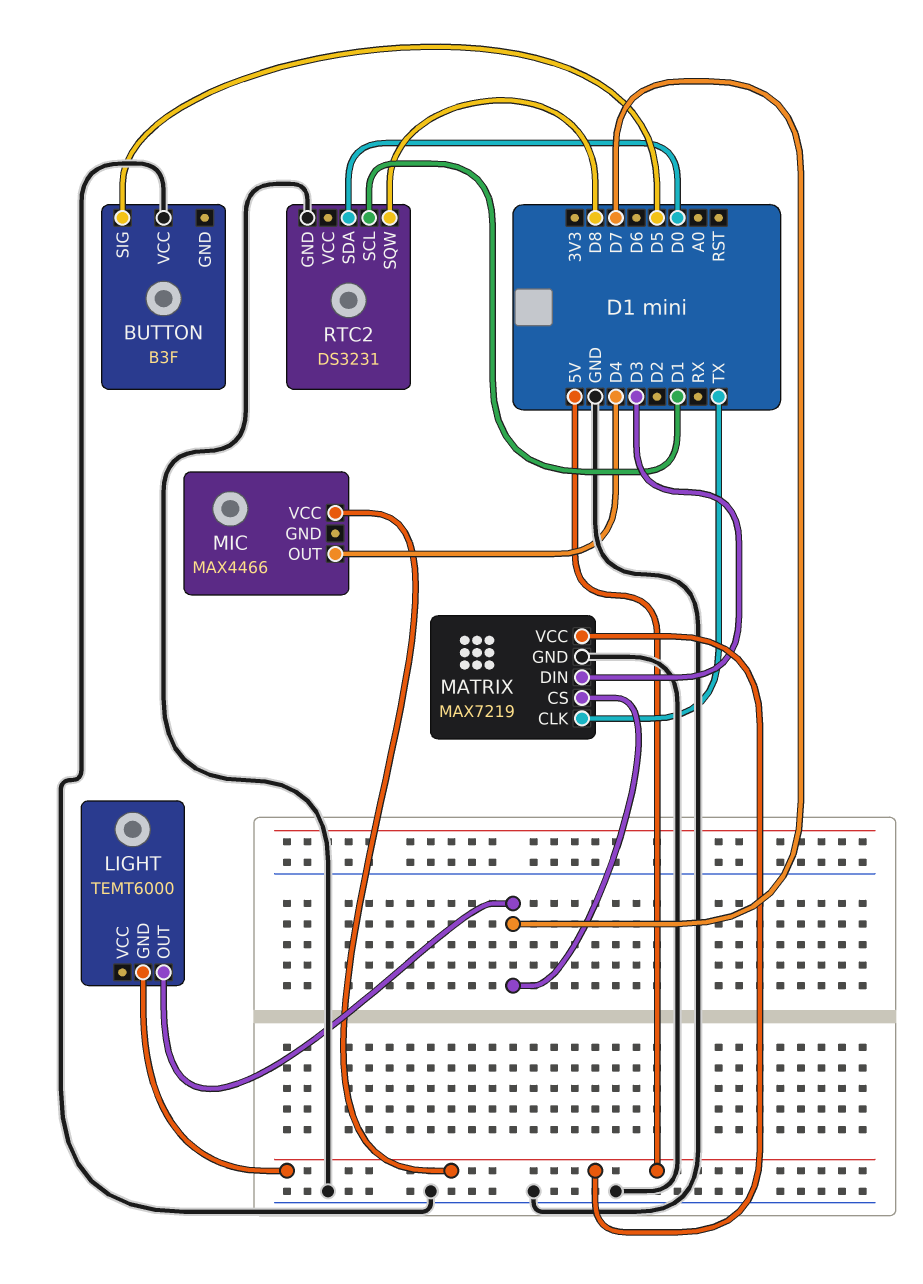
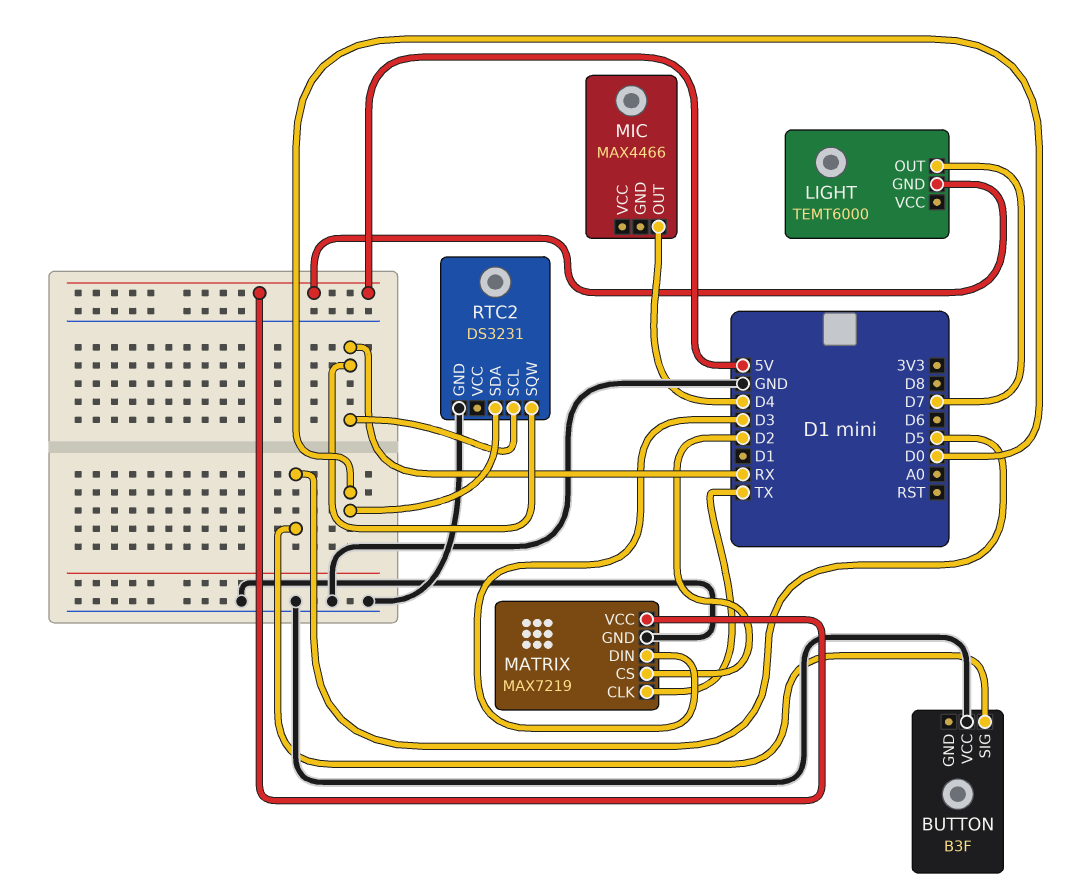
MATRIX pin CS: D7 -> D2
MIC pin VCC: 5V -> none
RTC2 pin SCL: D1 -> RX
RTC2 pin SQW: D8 -> RX

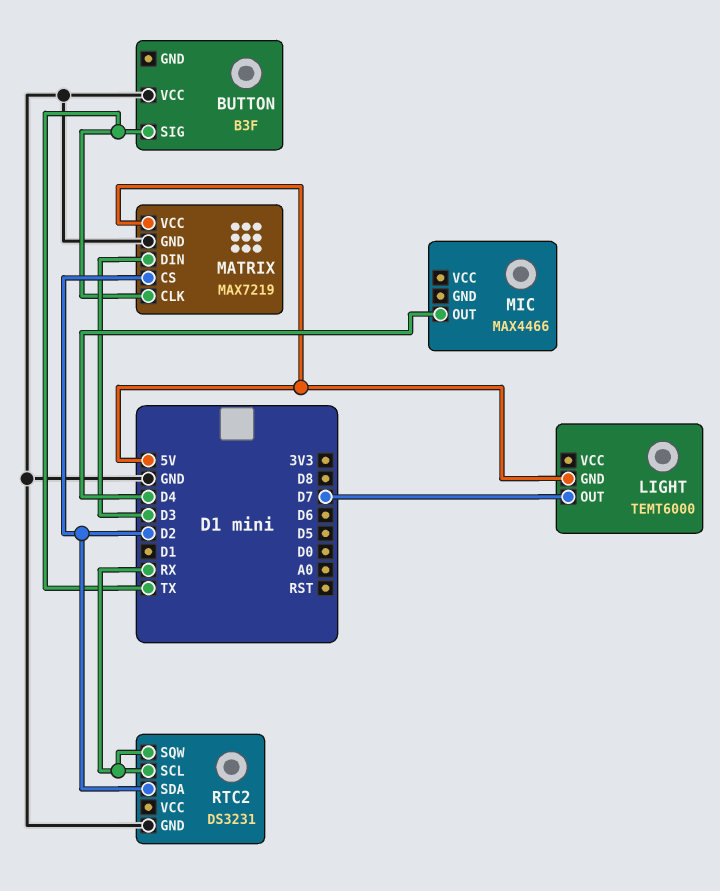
BUTTON pin SIG: D5 -> TX
RTC2 pin SDA: D0 -> D2

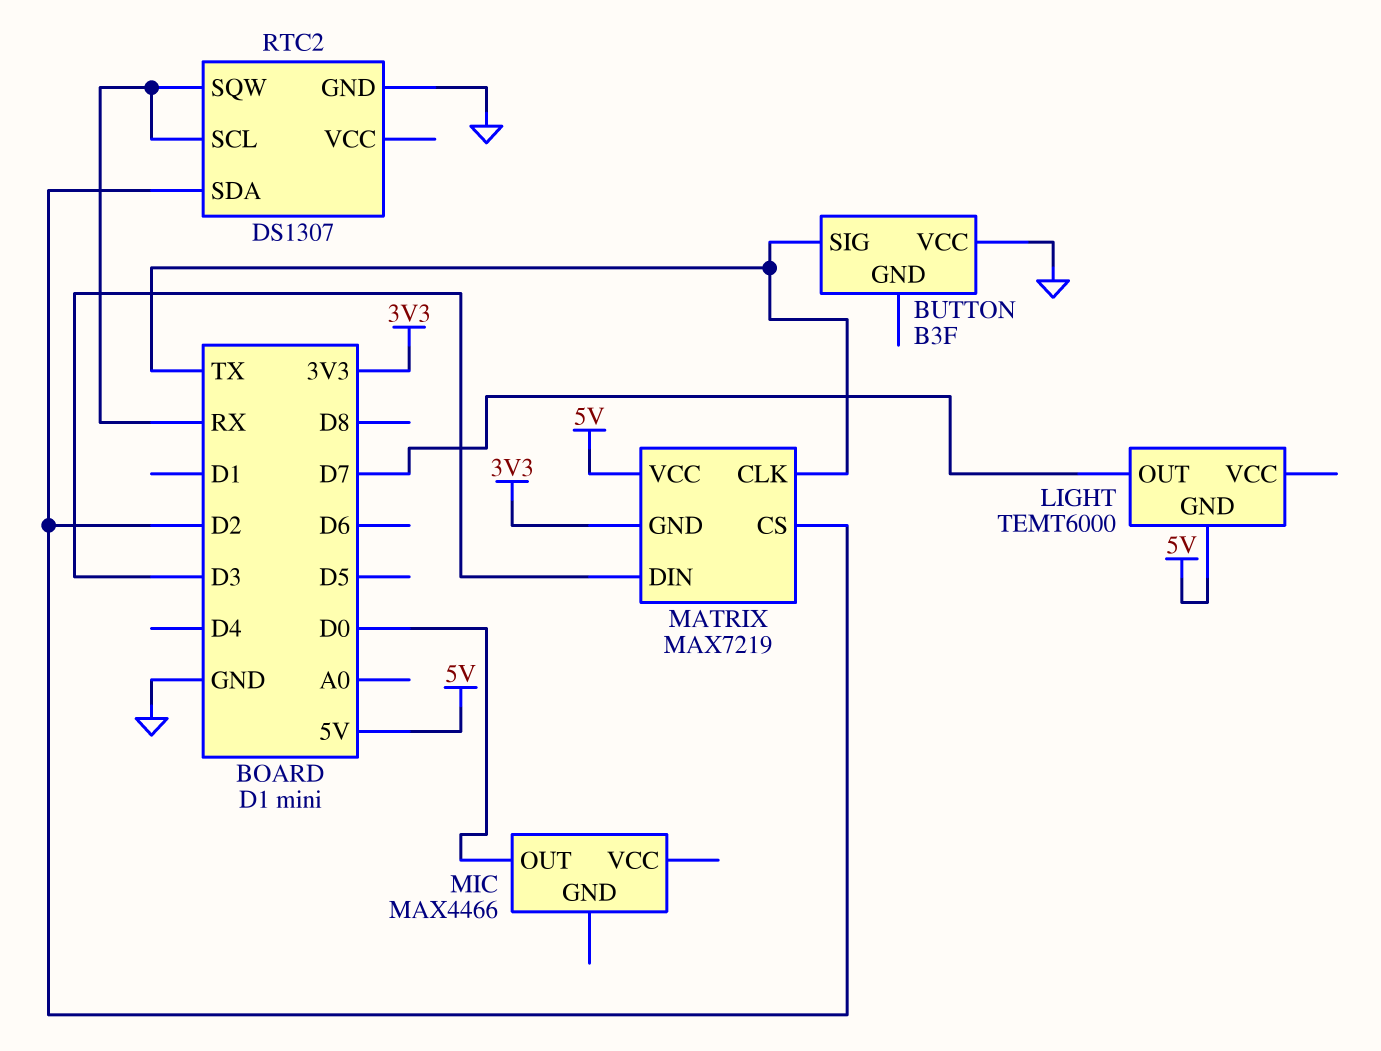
MATRIX pin GND: GND -> 3V3
MIC pin OUT: D4 -> D0
RTC2: DS3231 -> DS1307

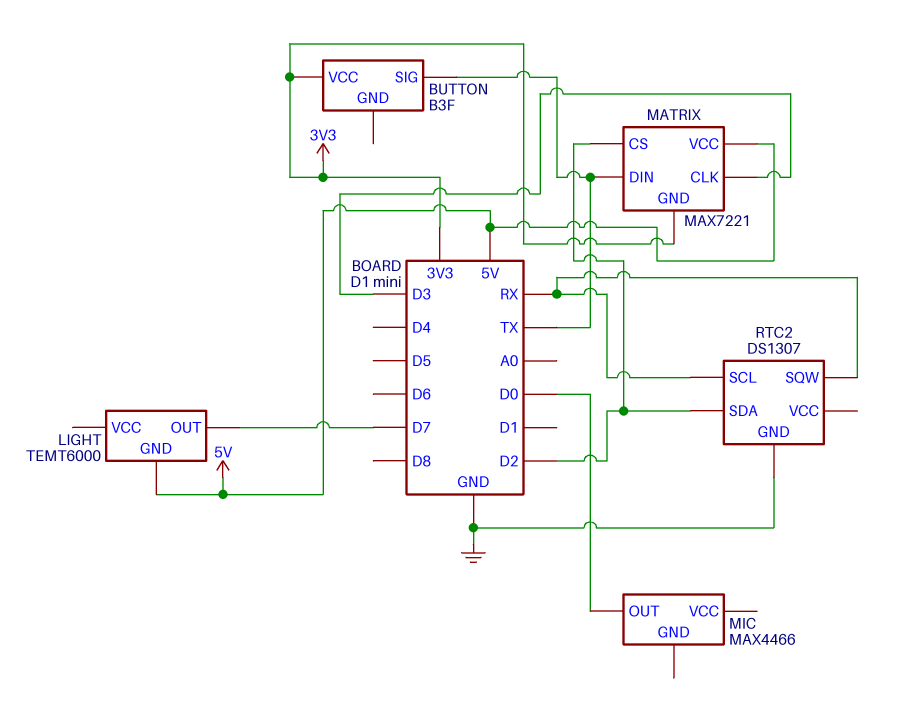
BUTTON pin VCC: GND -> 3V3
MATRIX: MAX7219 -> MAX7221
MATRIX pin CLK: TX -> D3
MATRIX pin DIN: D3 -> TX

